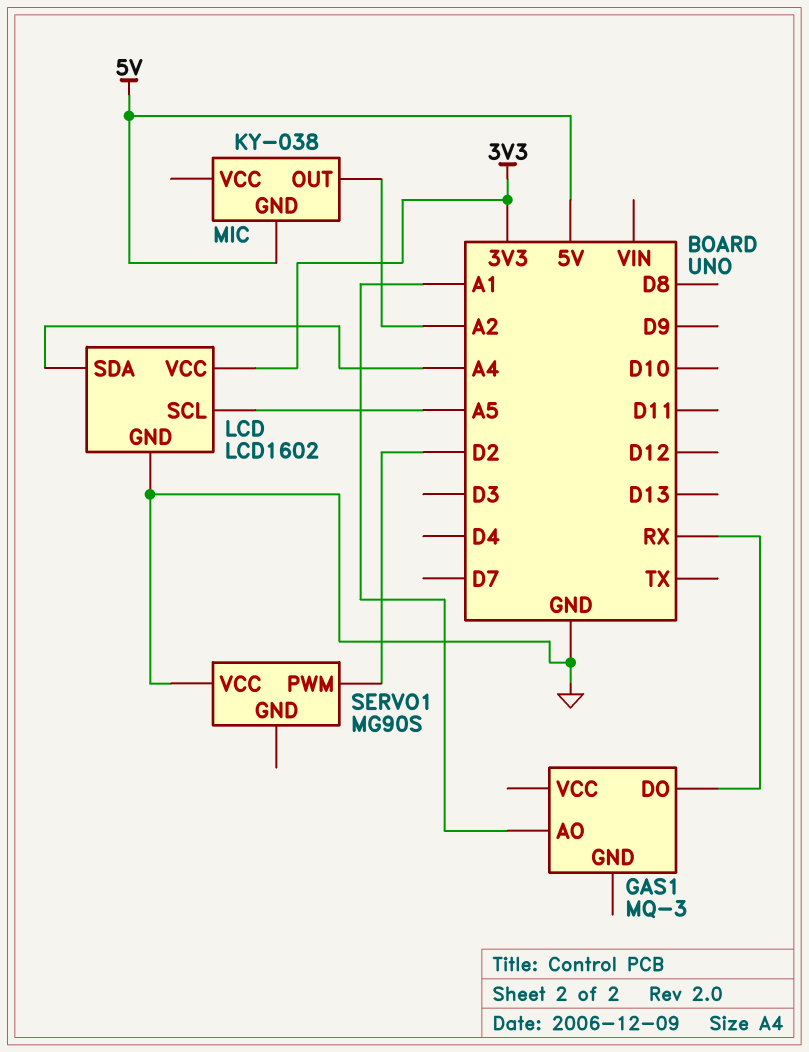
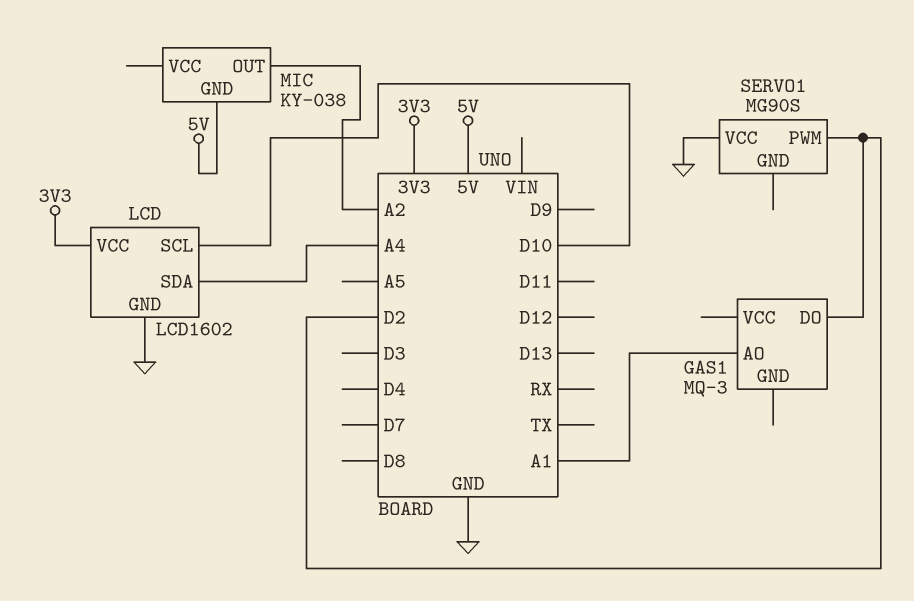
GAS1 pin DO: RX -> D2
LCD pin SCL: A5 -> D10

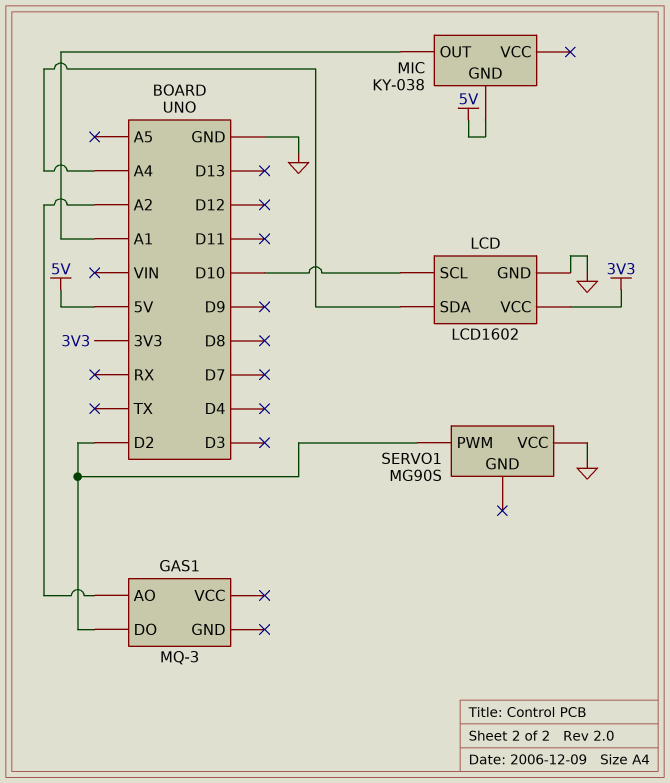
GAS1 pin AO: A1 -> A2
MIC pin OUT: A2 -> A1

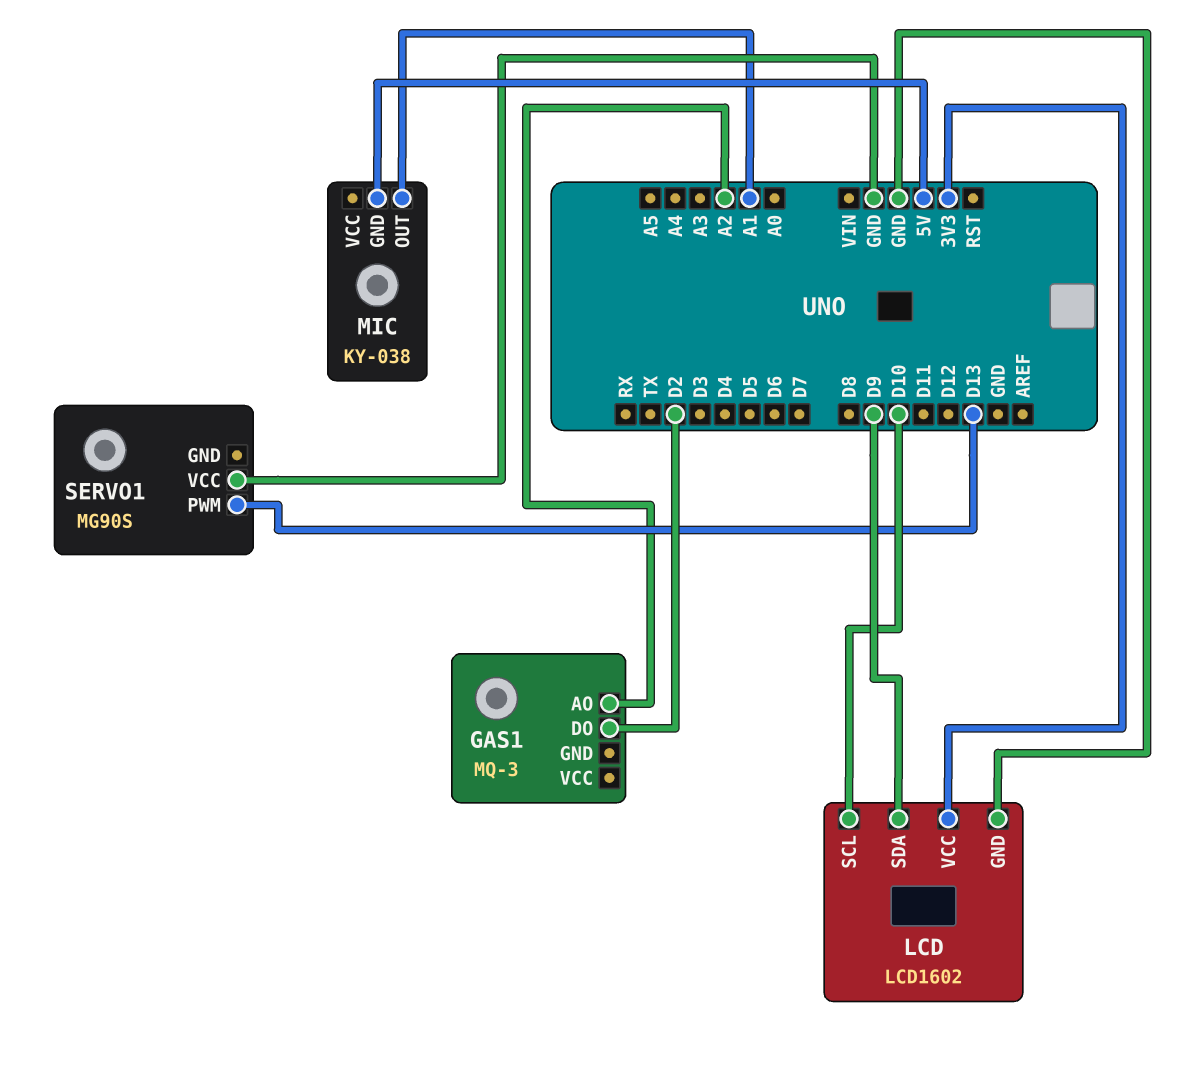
LCD pin SDA: A4 -> D9
SERVO1 pin PWM: D2 -> D13

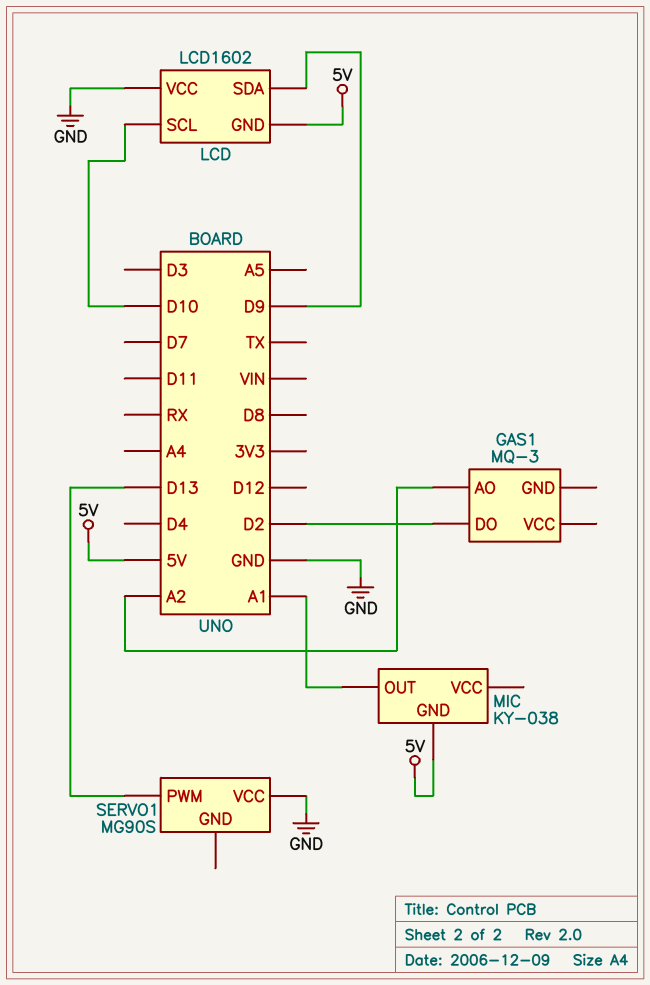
LCD pin GND: GND -> 5V
LCD pin VCC: 3V3 -> GND

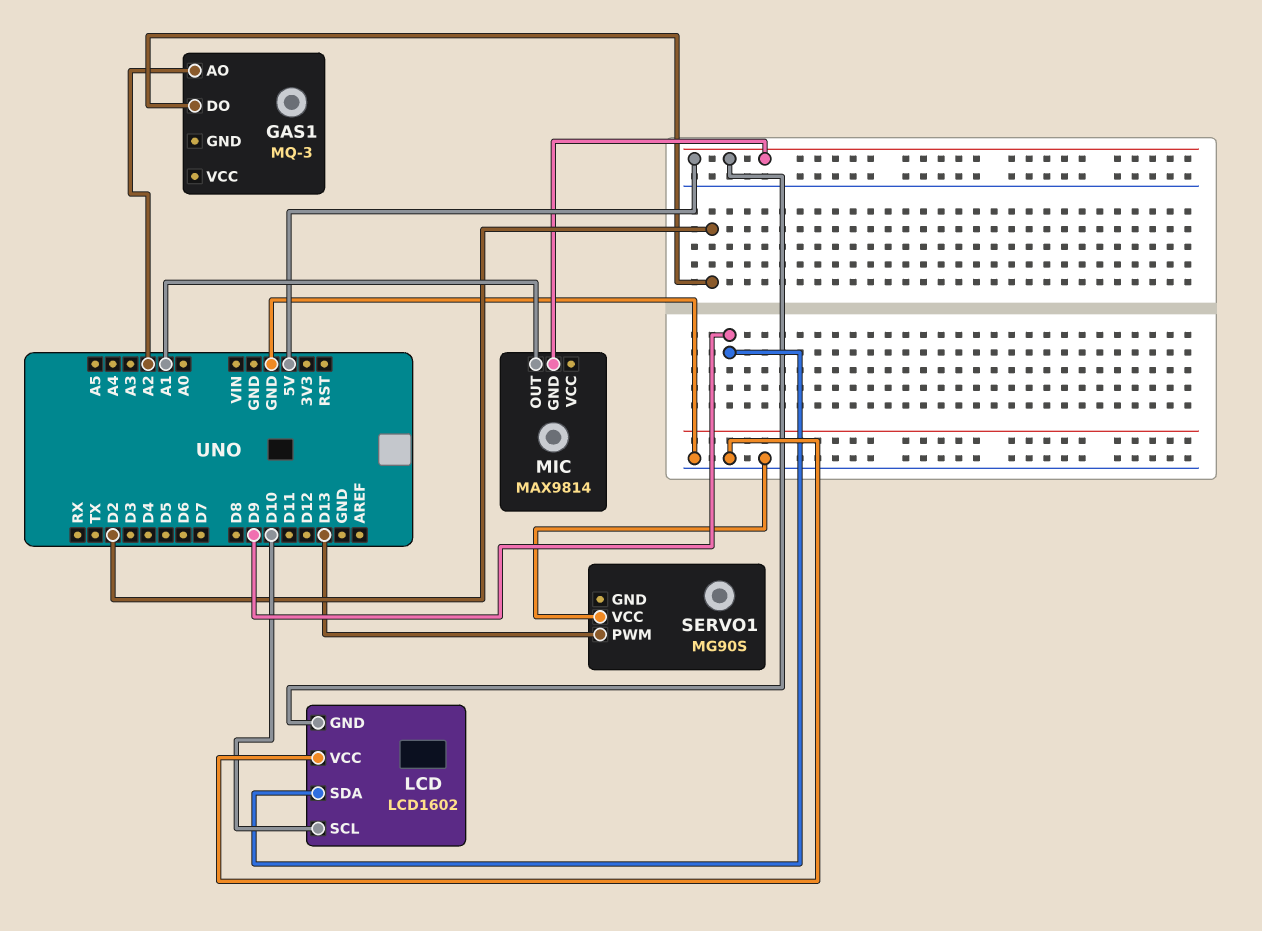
MIC: KY-038 -> MAX9814

